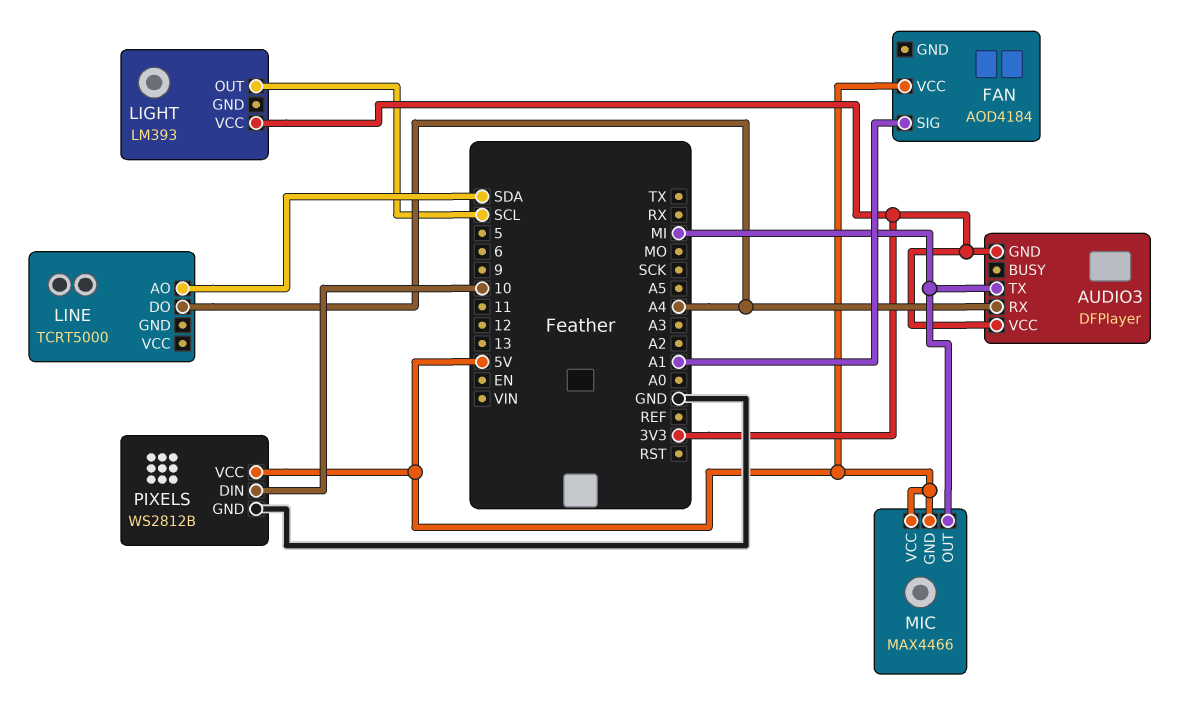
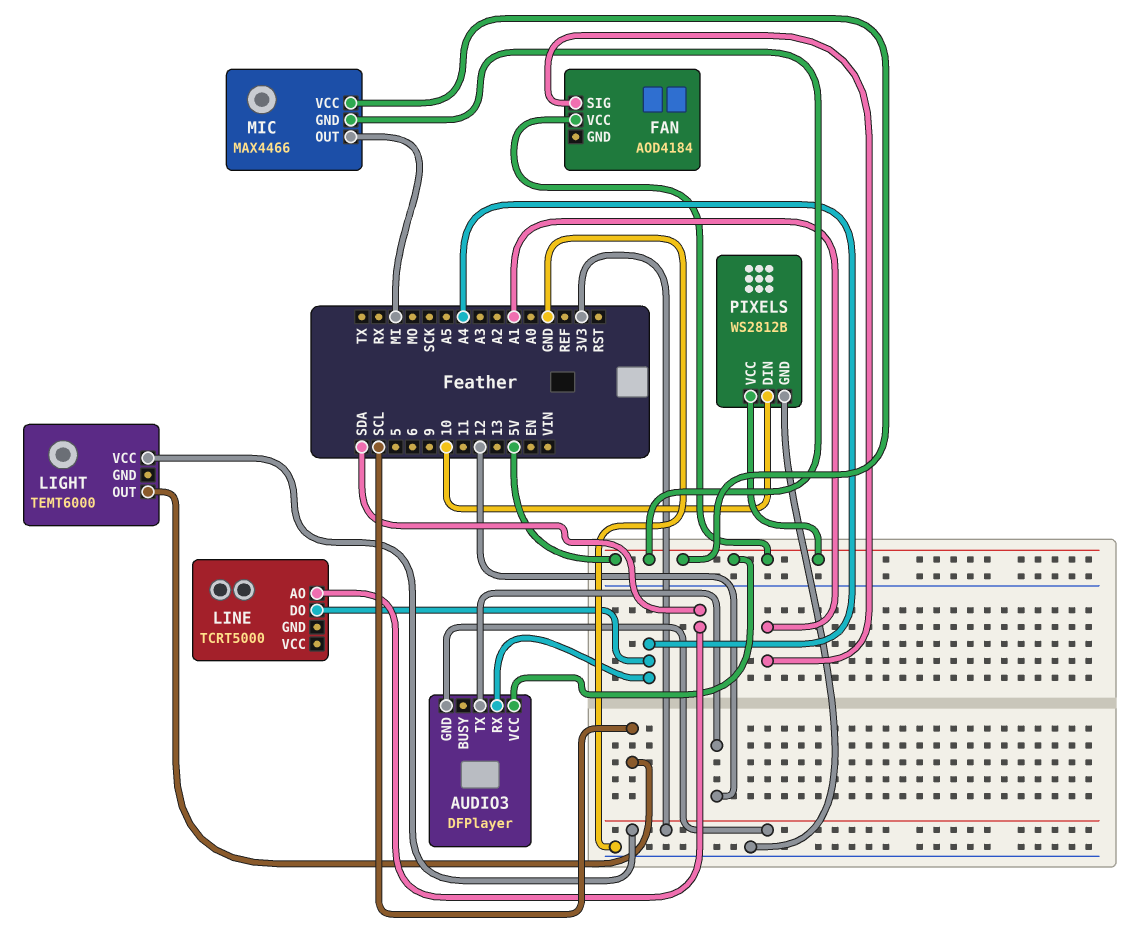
AUDIO3 pin TX: MI -> 12
AUDIO3 pin VCC: 3V3 -> 5V
LIGHT: LM393 -> TEMT6000

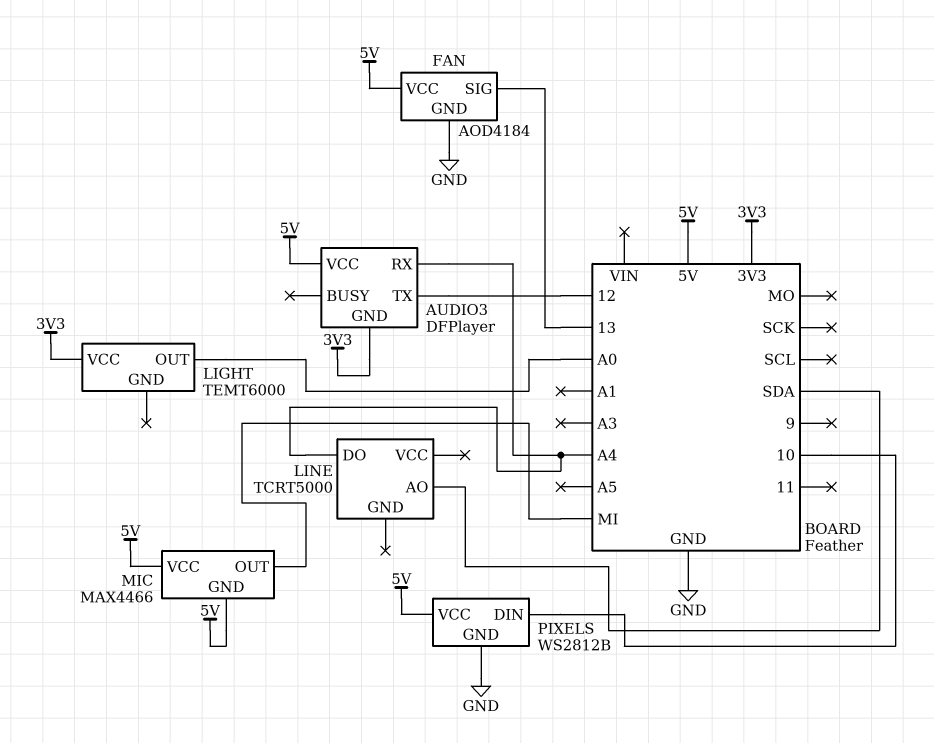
FAN pin GND: none -> GND
FAN pin SIG: A1 -> 13
LIGHT pin OUT: SCL -> A0

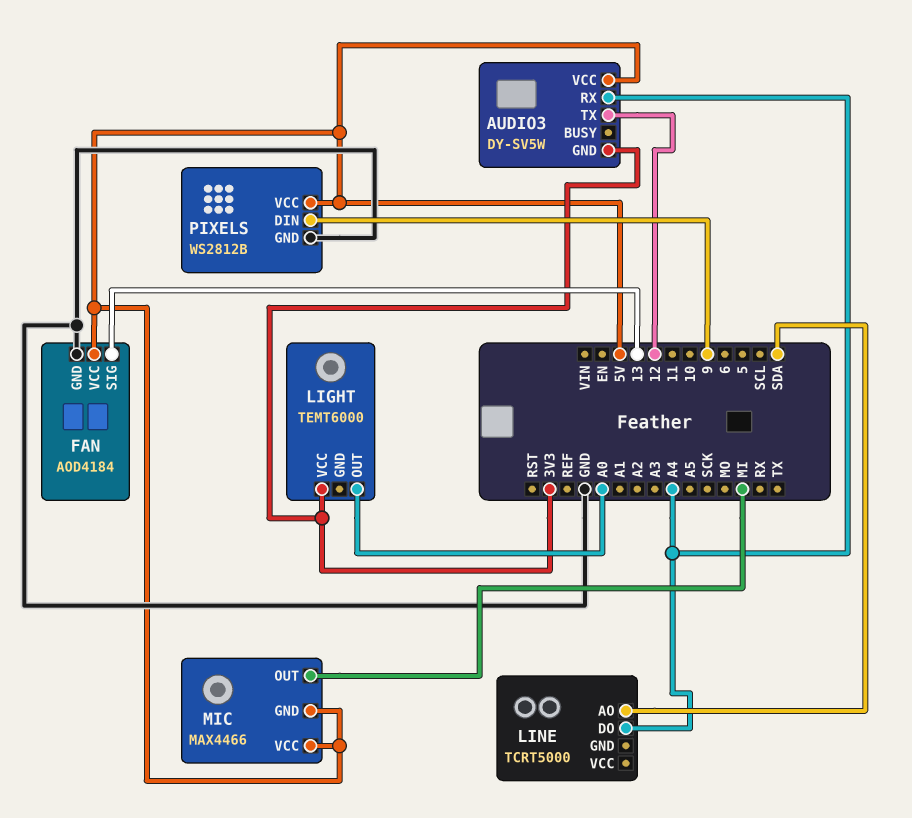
AUDIO3: DFPlayer -> DY-SV5W
PIXELS pin DIN: 10 -> 9

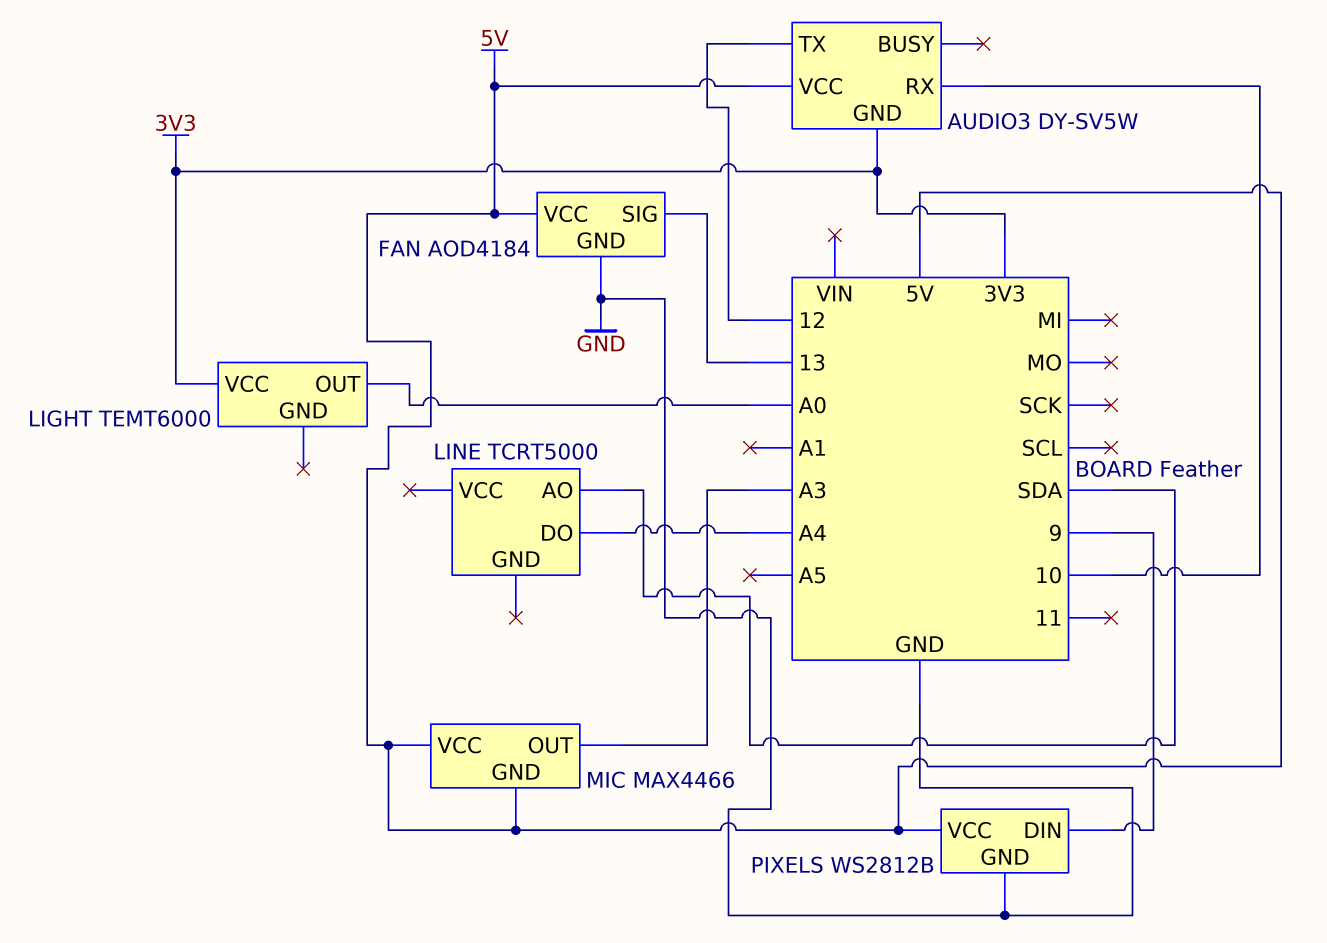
AUDIO3 pin RX: A4 -> 10
MIC pin OUT: MI -> A3

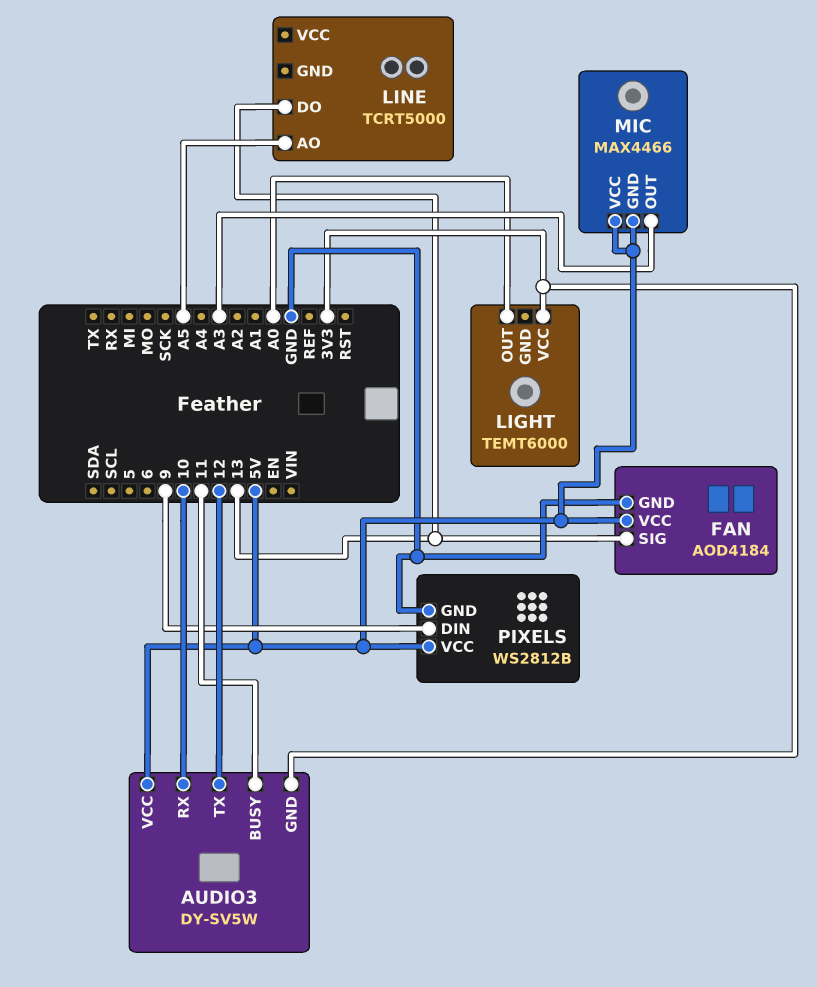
AUDIO3 pin BUSY: none -> 11
LINE pin AO: SDA -> A5
LINE pin DO: A4 -> 13

